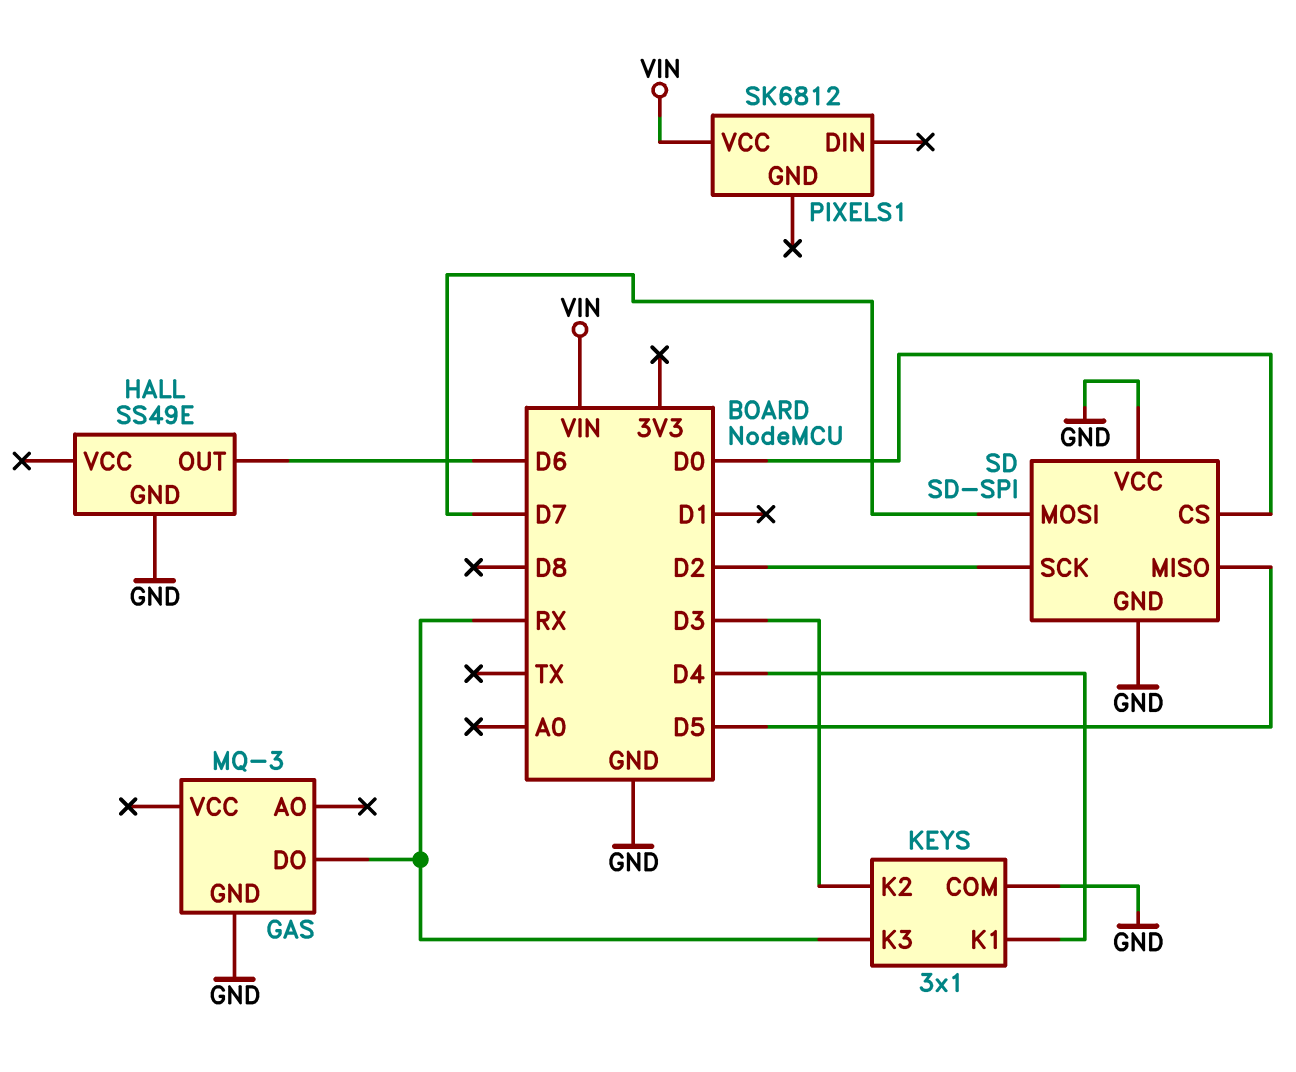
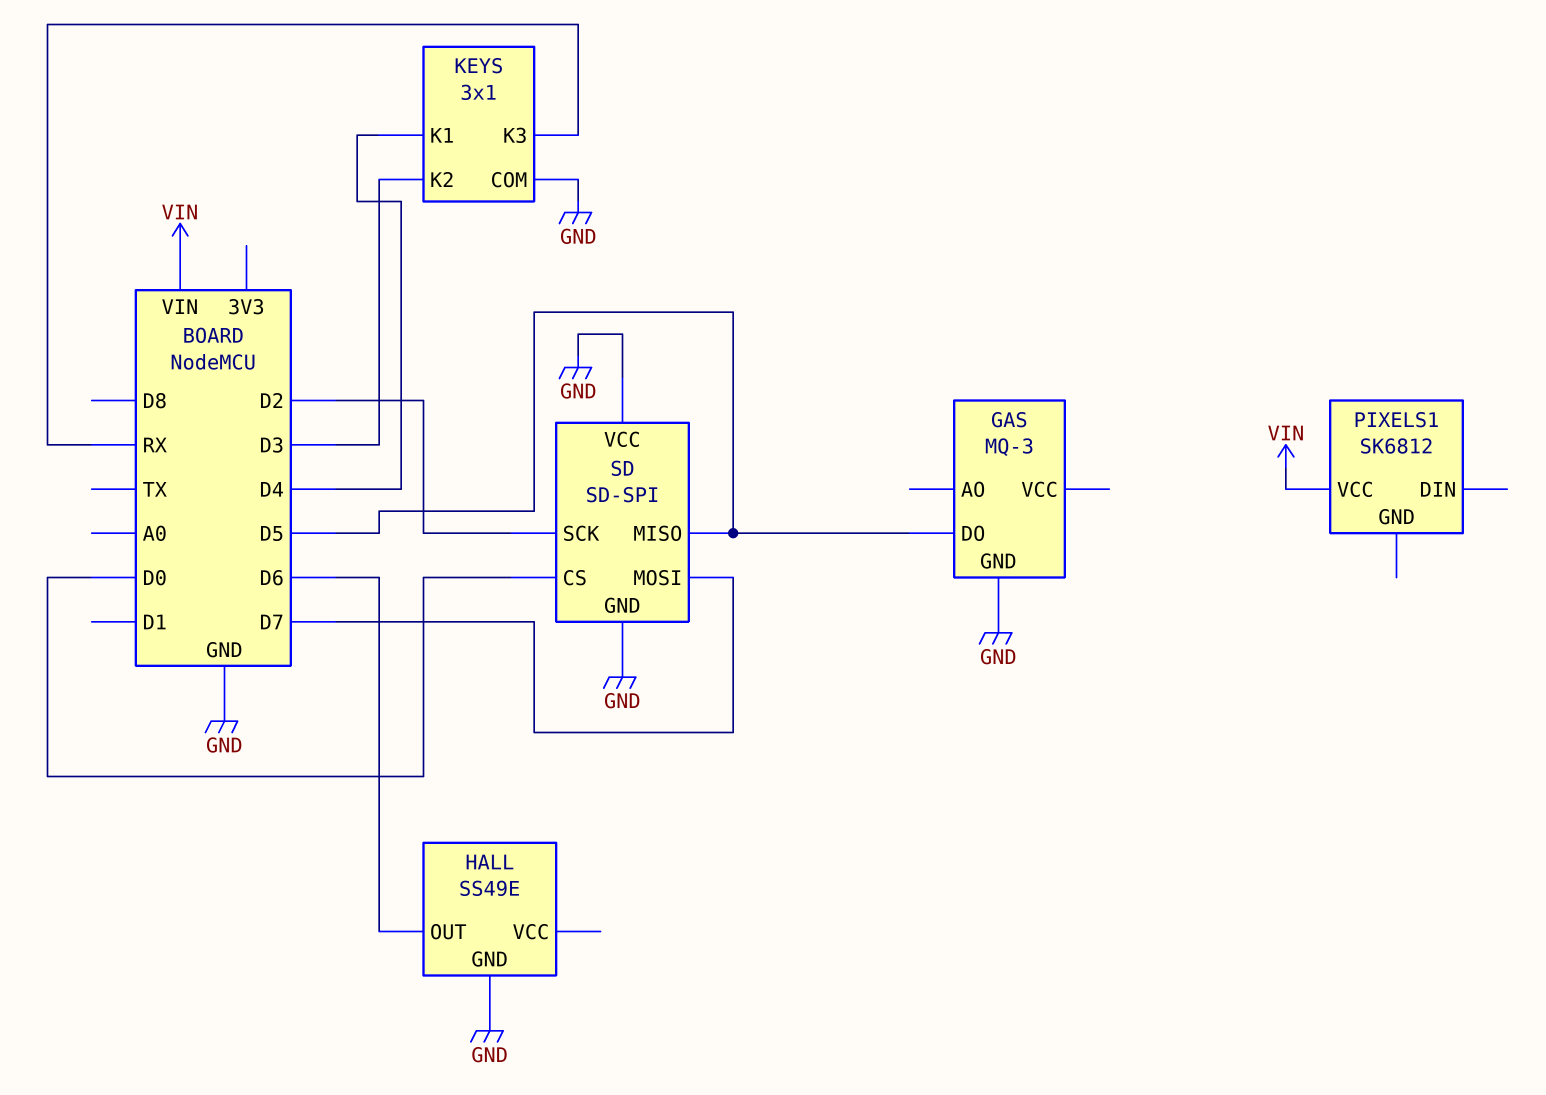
GAS pin DO: RX -> D5

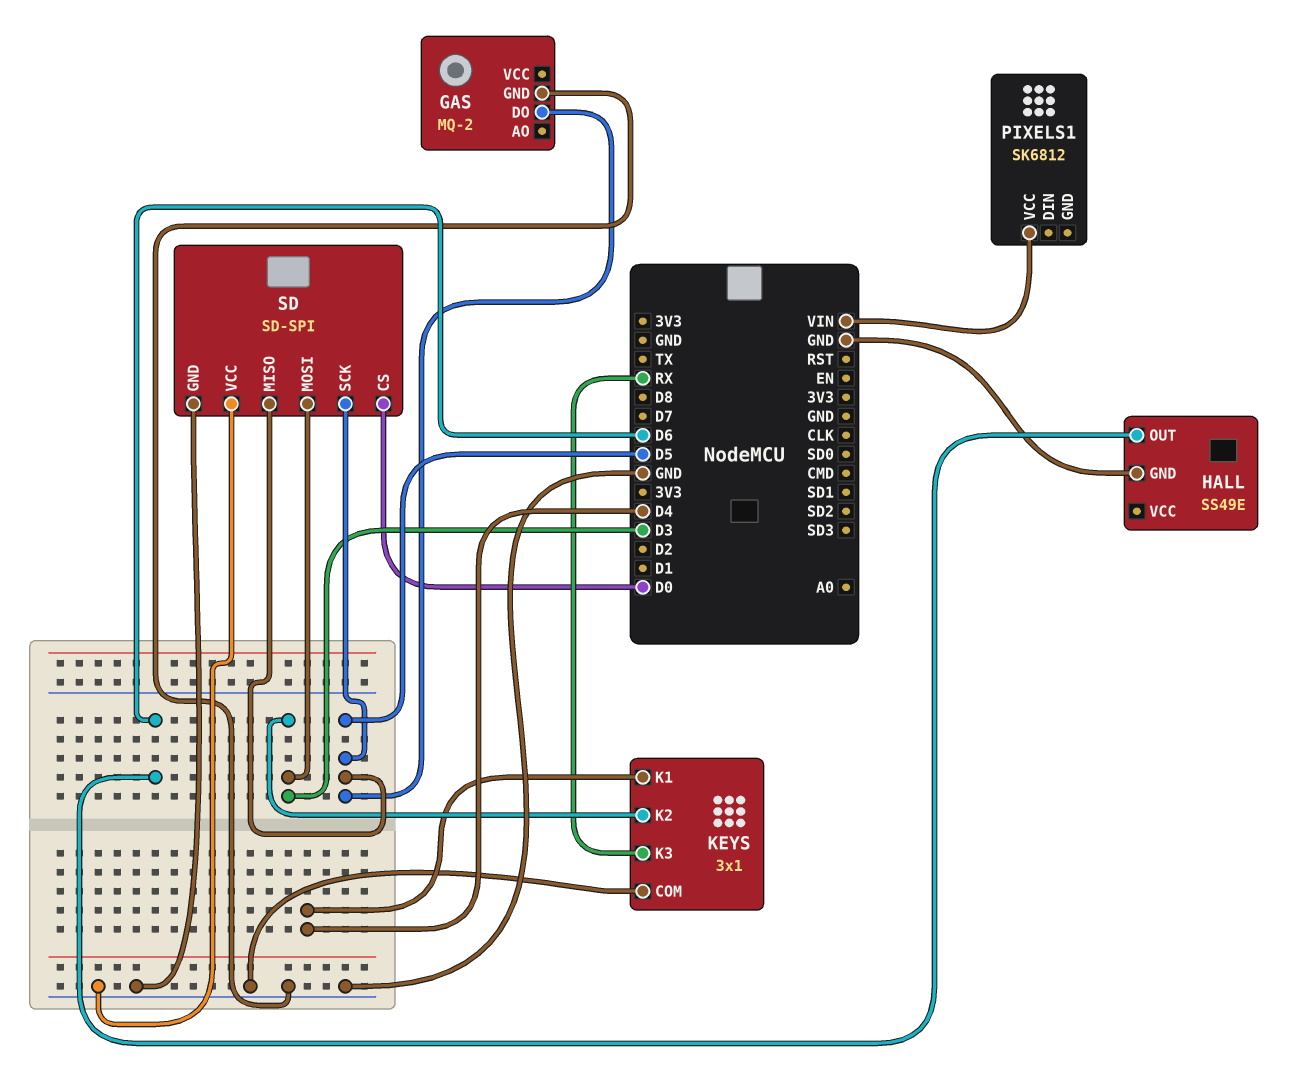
GAS: MQ-3 -> MQ-2
SD pin MOSI: D7 -> D3
SD pin SCK: D2 -> D5

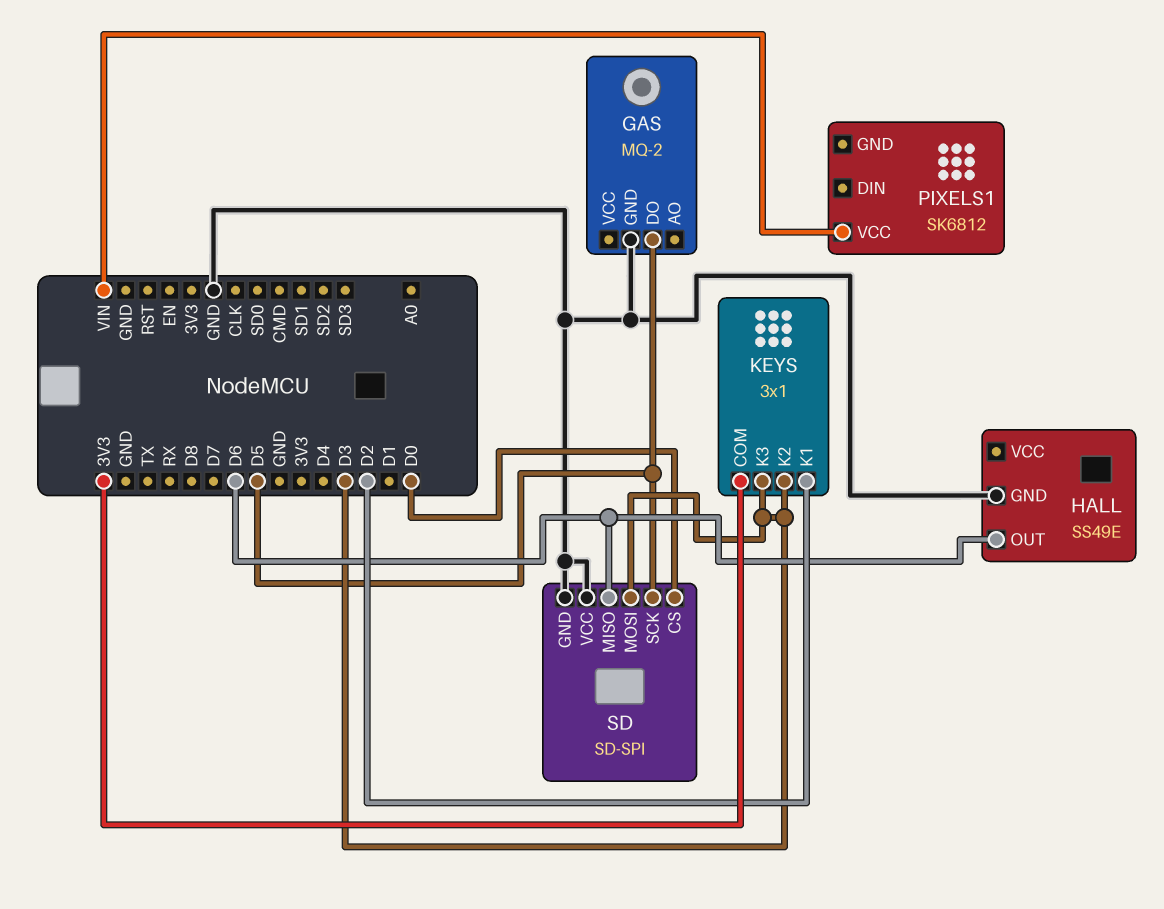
KEYS pin COM: GND -> 3V3
KEYS pin K1: D4 -> D2
KEYS pin K3: RX -> D3
SD pin MISO: D5 -> D6

